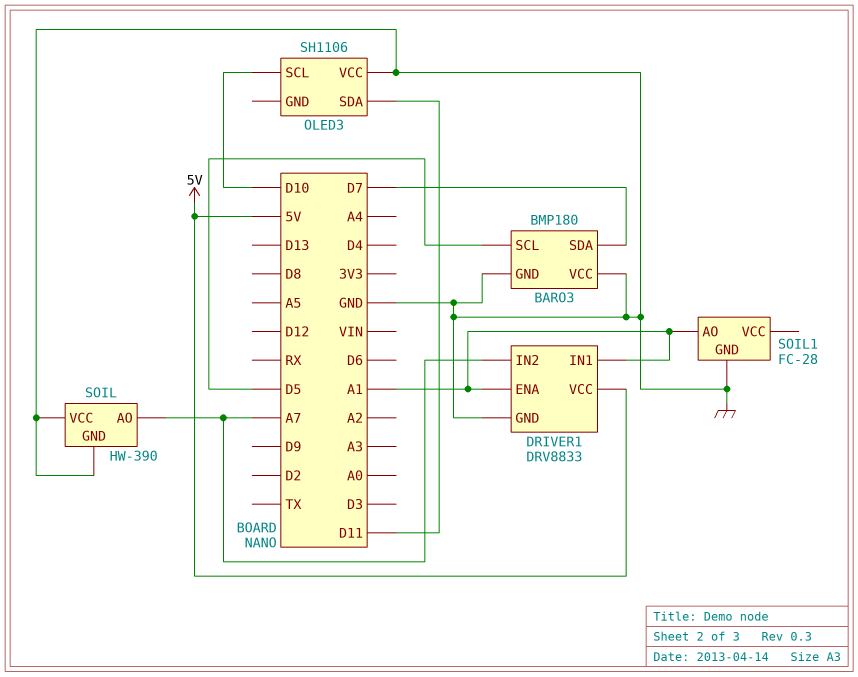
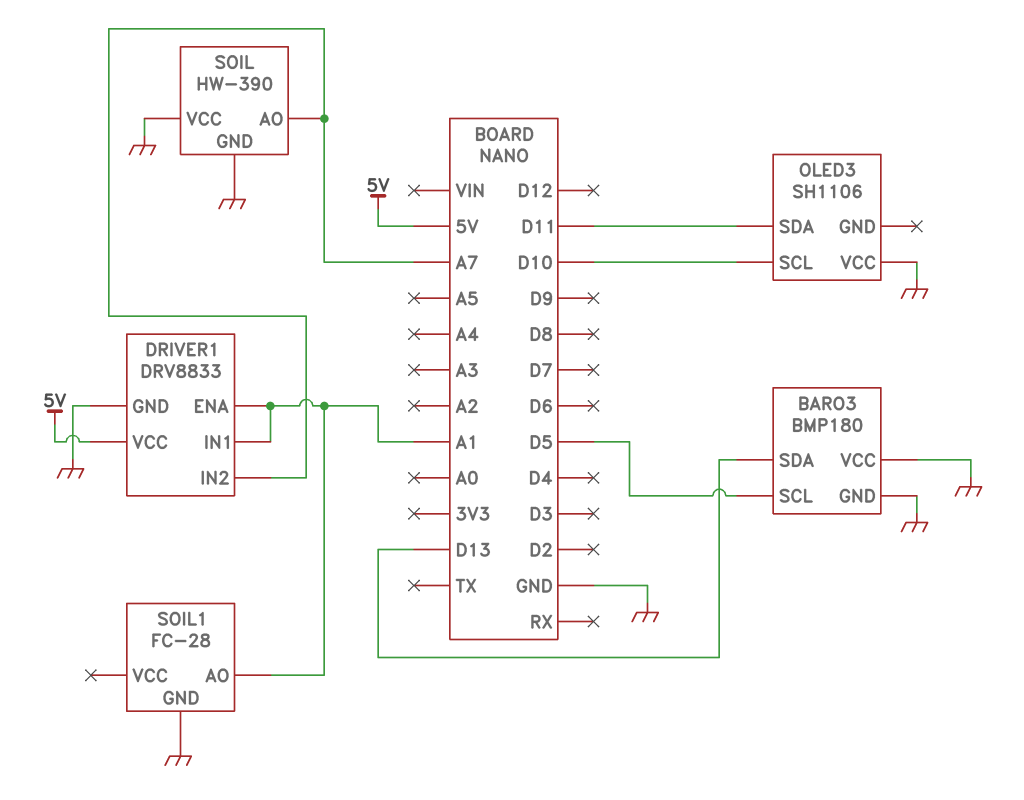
BARO3 pin SDA: D7 -> D13

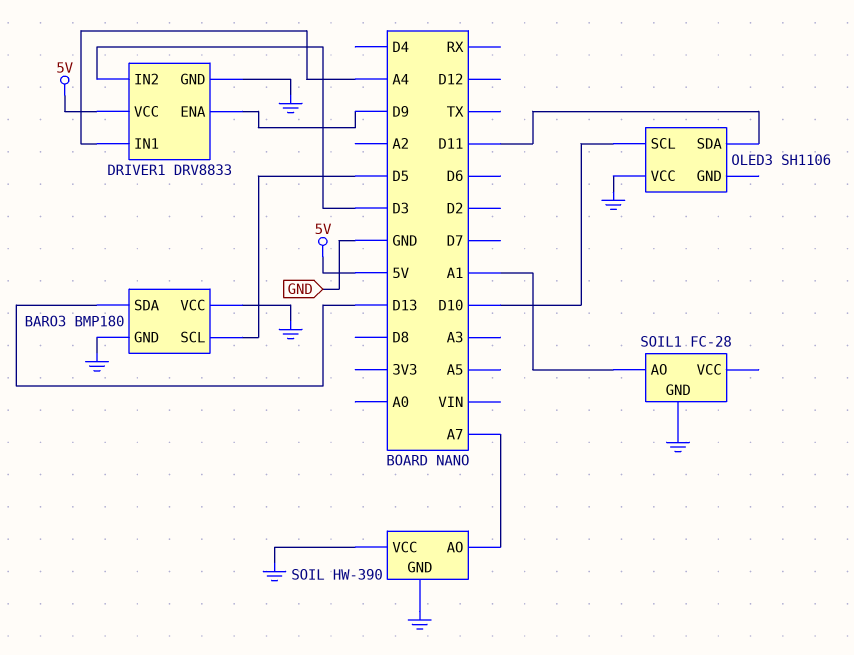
DRIVER1 pin ENA: A1 -> D9
DRIVER1 pin IN1: A1 -> A4
DRIVER1 pin IN2: A7 -> D3

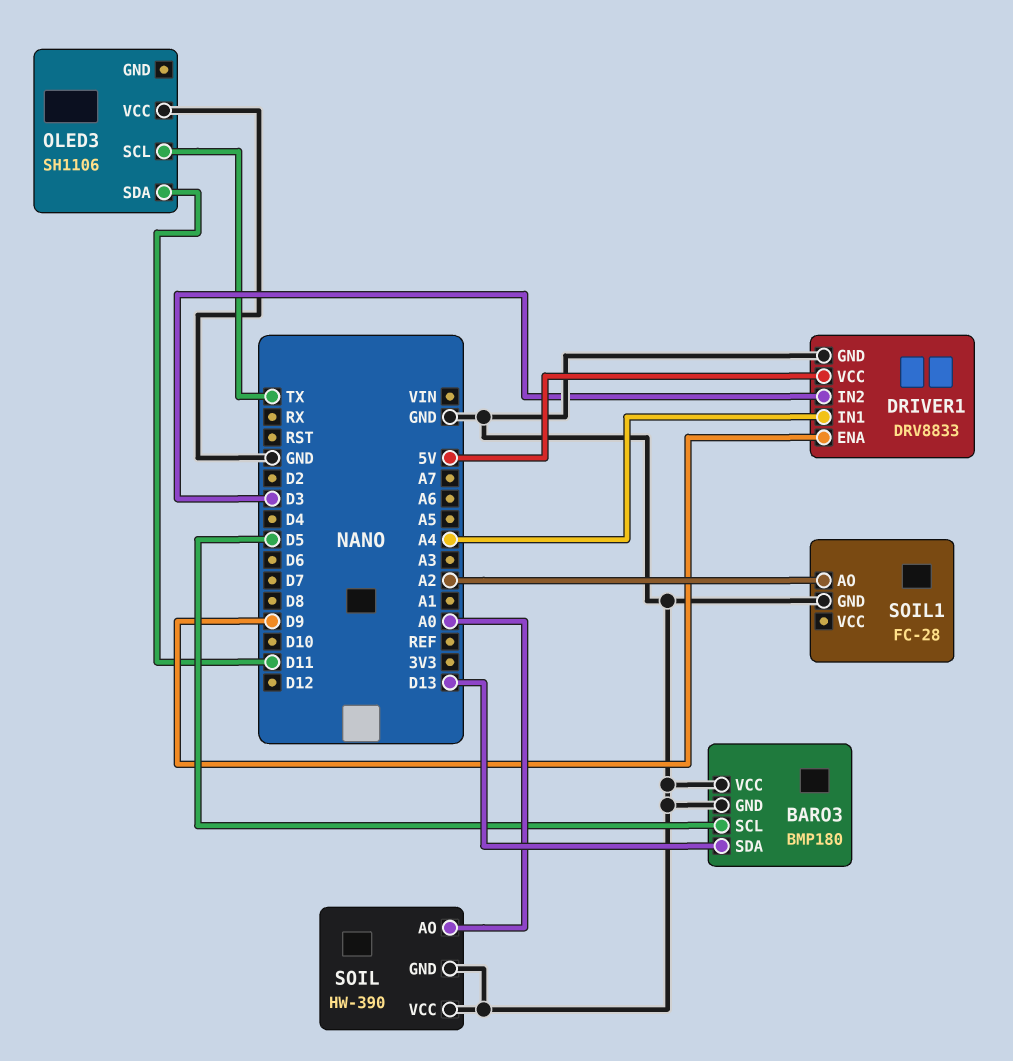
OLED3 pin SCL: D10 -> TX
SOIL pin AO: A7 -> A0
SOIL1 pin AO: A1 -> A2

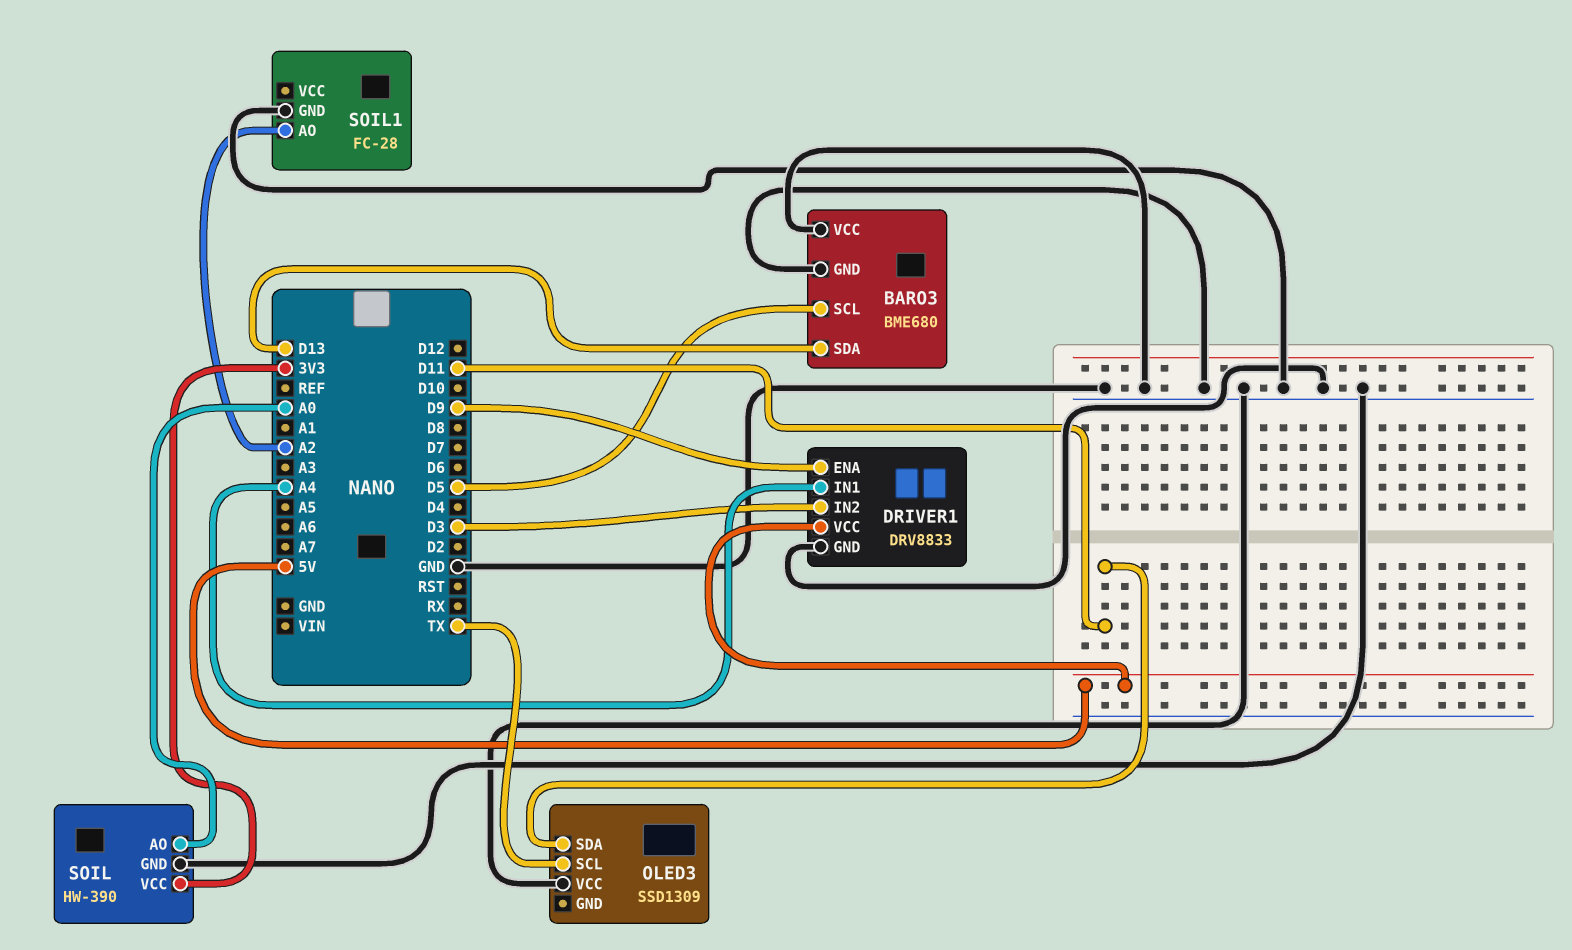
BARO3: BMP180 -> BME680
OLED3: SH1106 -> SSD1309
SOIL pin VCC: GND -> 3V3

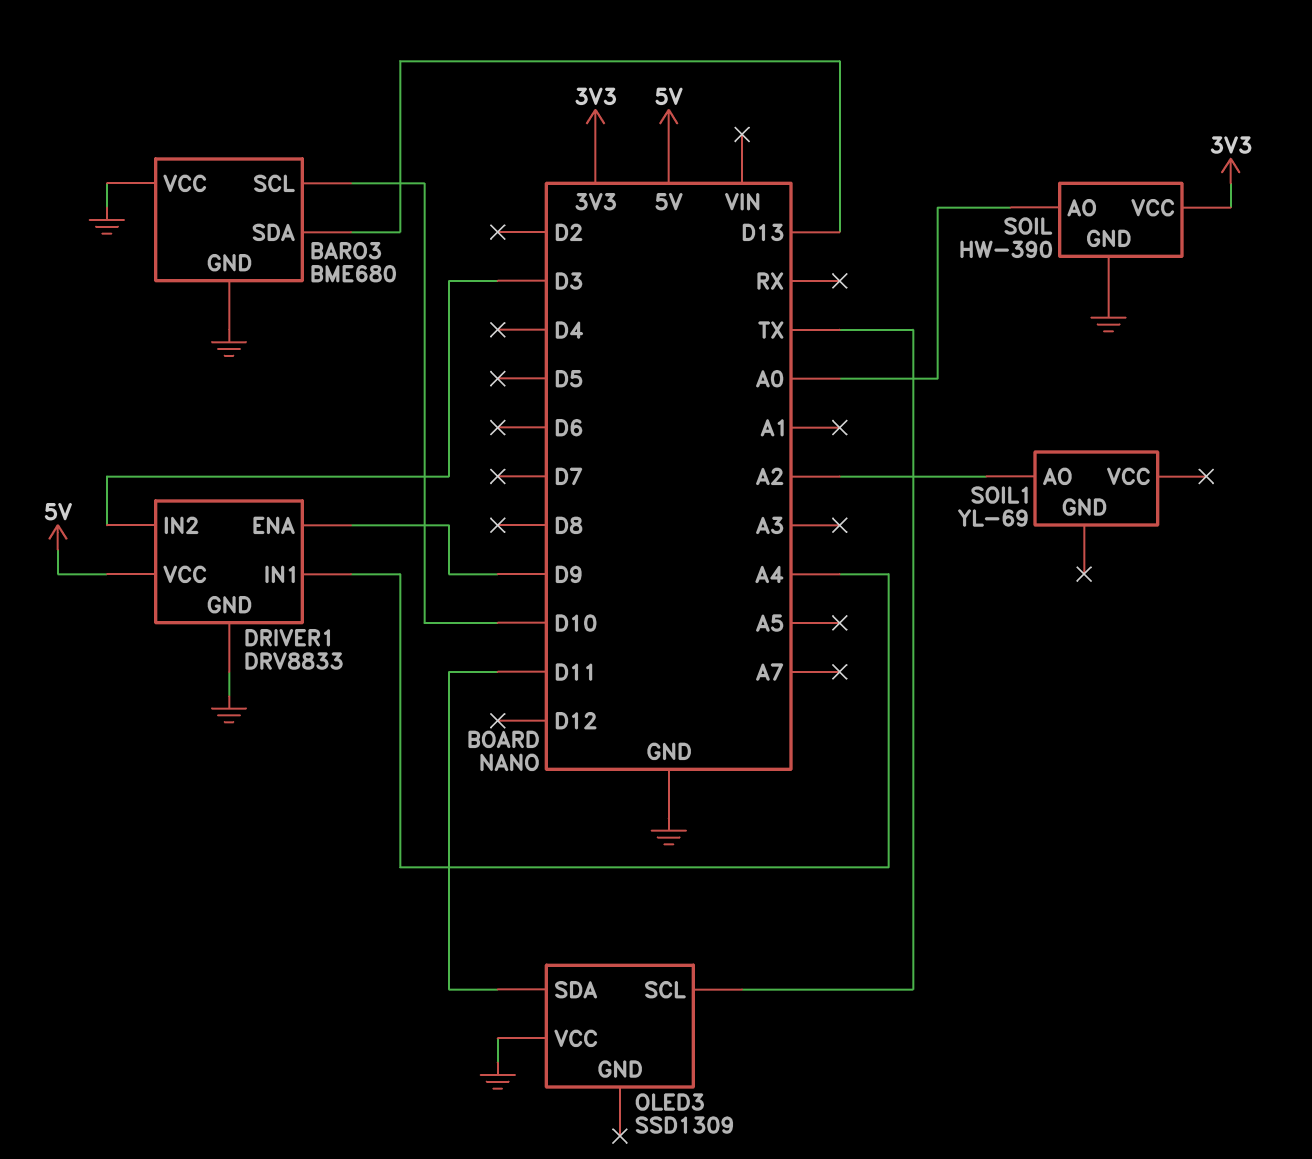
BARO3 pin SCL: D5 -> D10
SOIL1: FC-28 -> YL-69
SOIL1 pin GND: GND -> none

